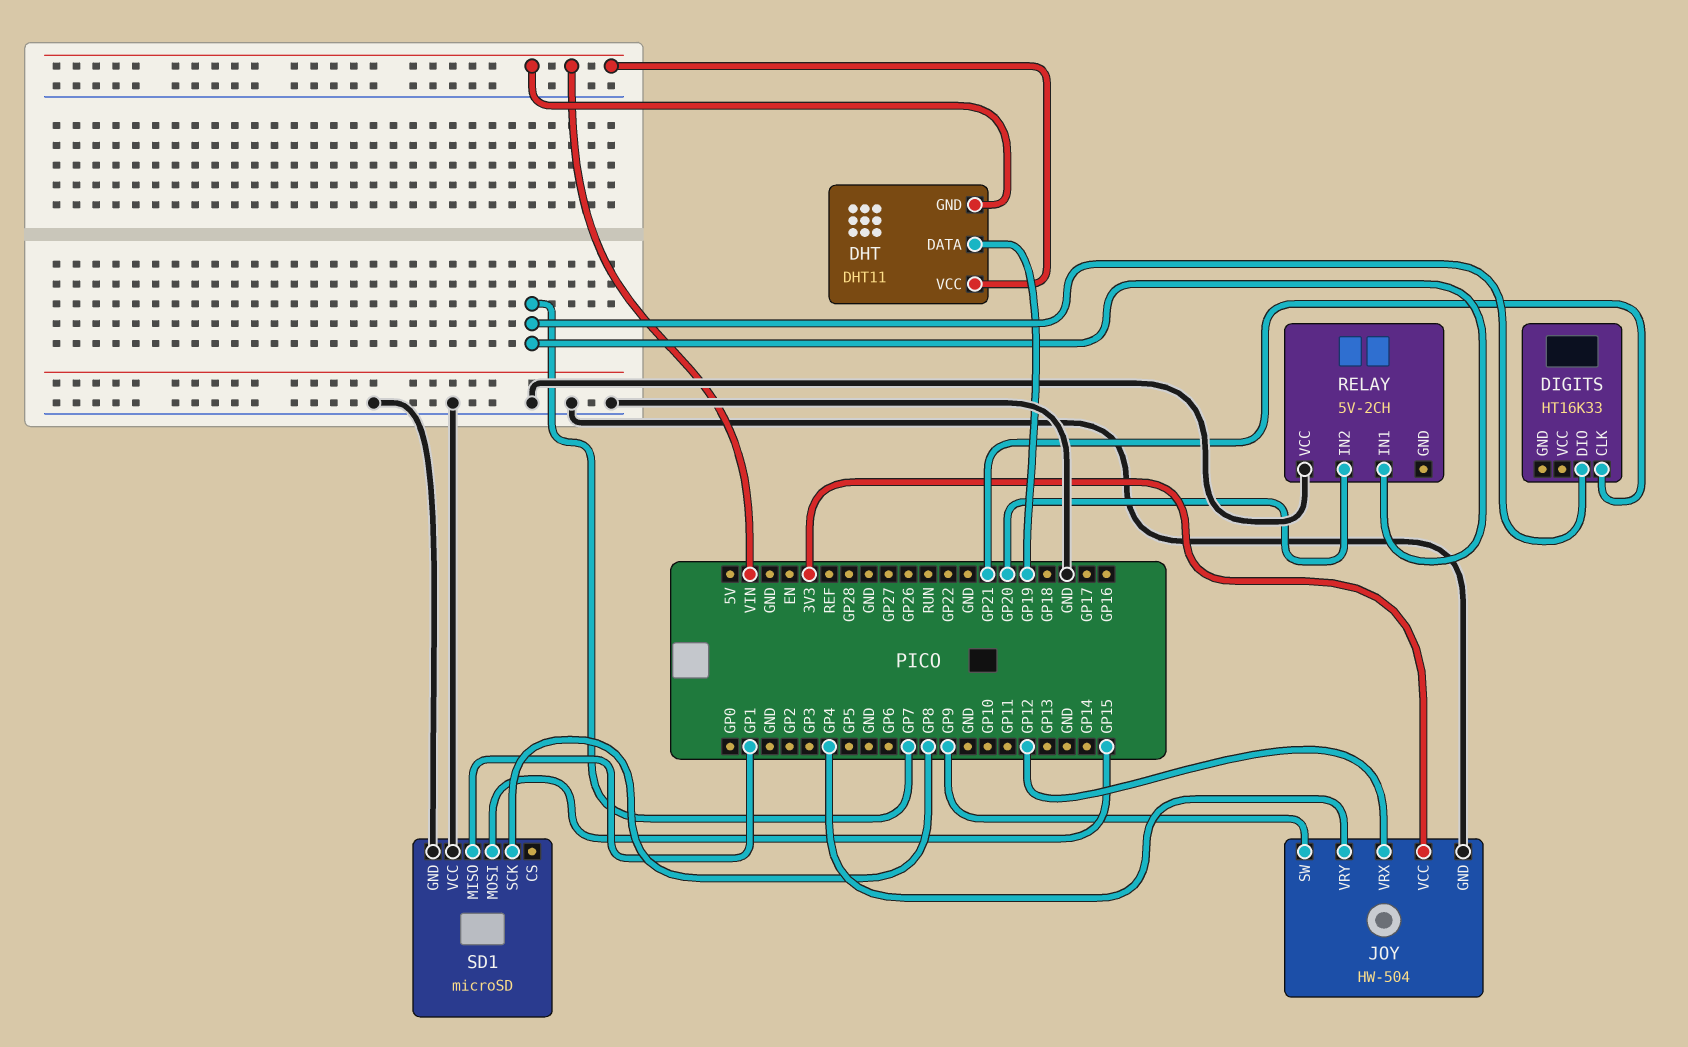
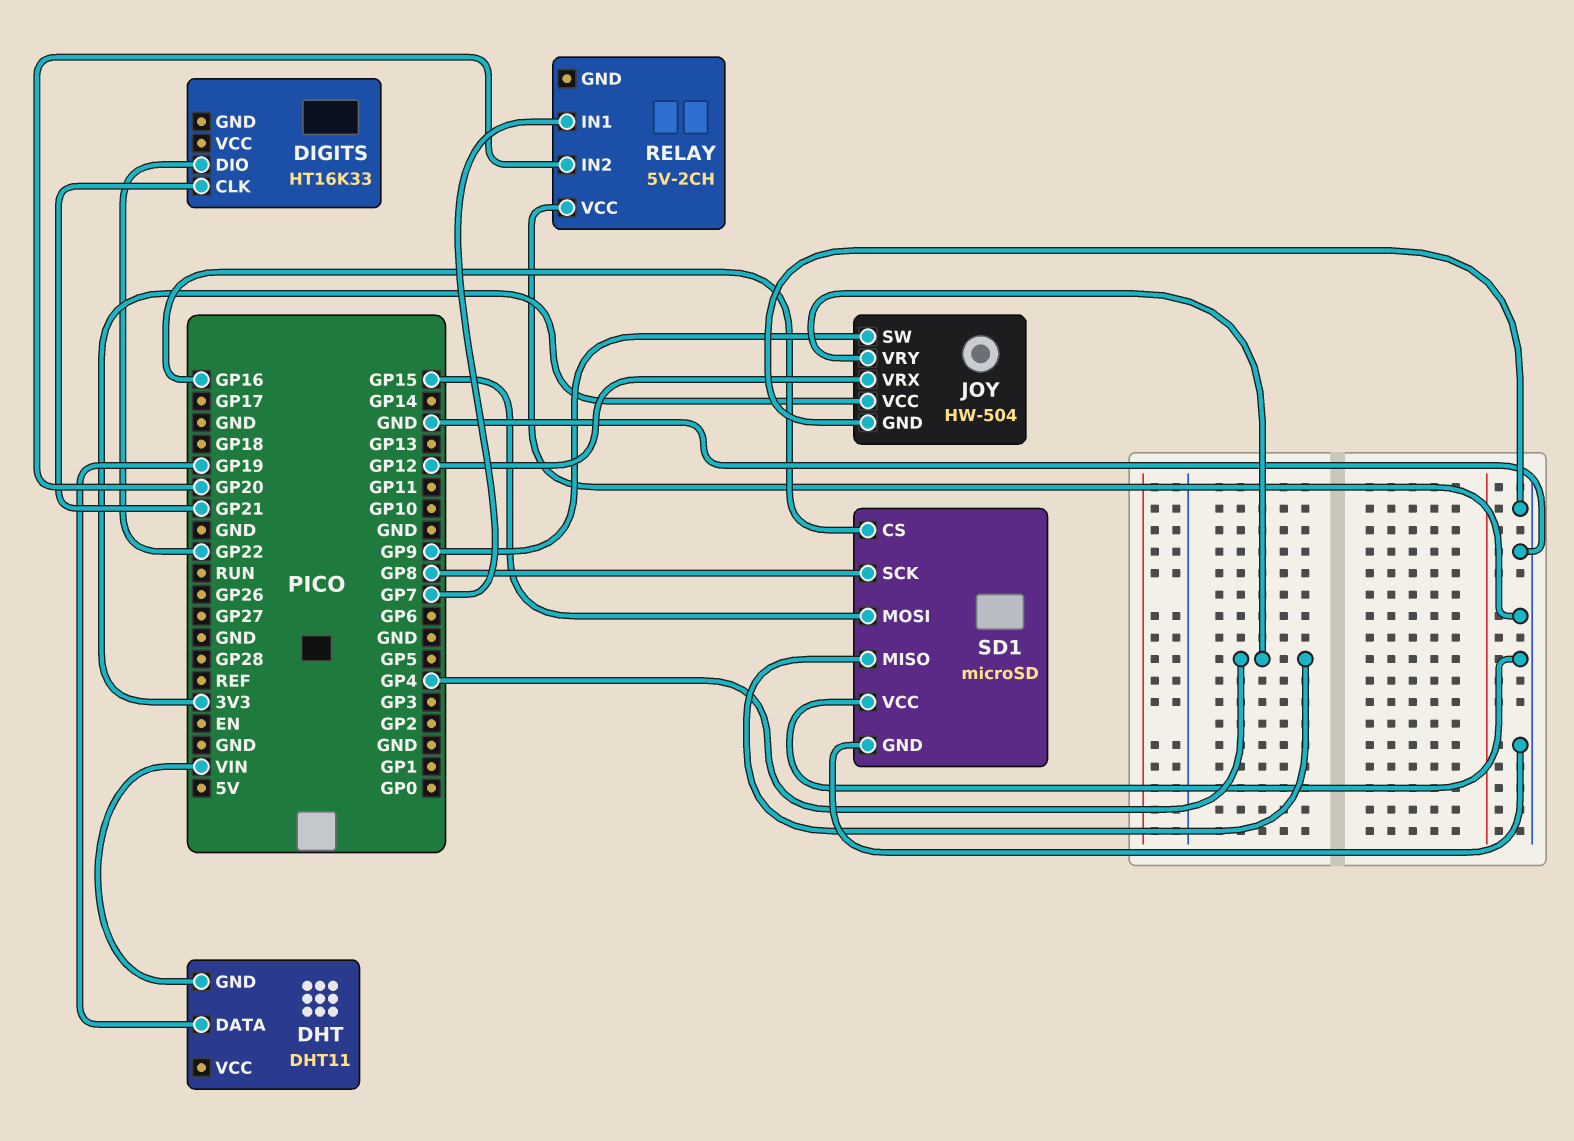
DHT pin VCC: VIN -> none
DIGITS pin DIO: GP7 -> GP22
SD1 pin CS: none -> GP16
SD1 pin MISO: GP1 -> GP4

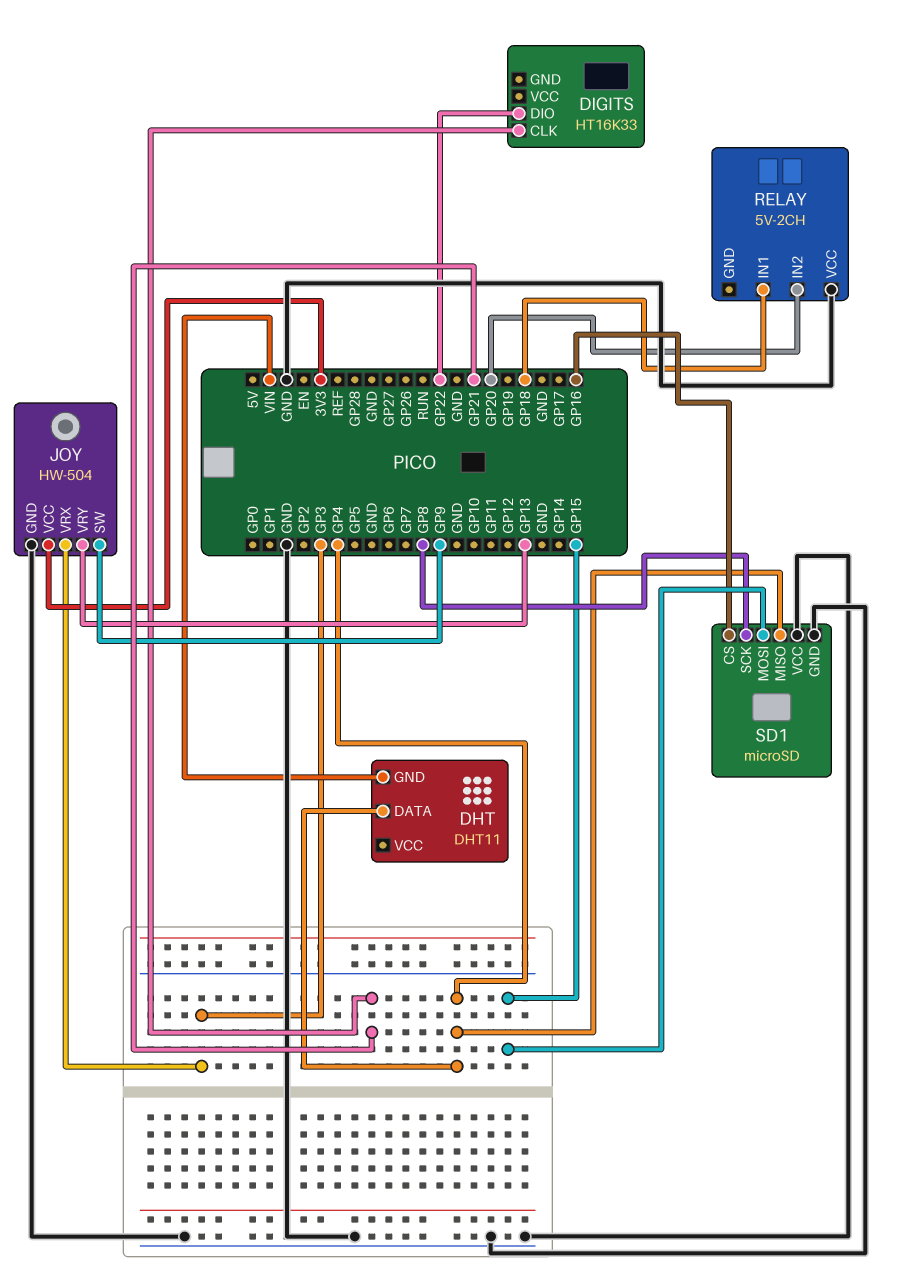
DHT pin DATA: GP19 -> GP4
JOY pin VRX: GP12 -> GP3
JOY pin VRY: GP4 -> GP13
RELAY pin IN1: GP7 -> GP18

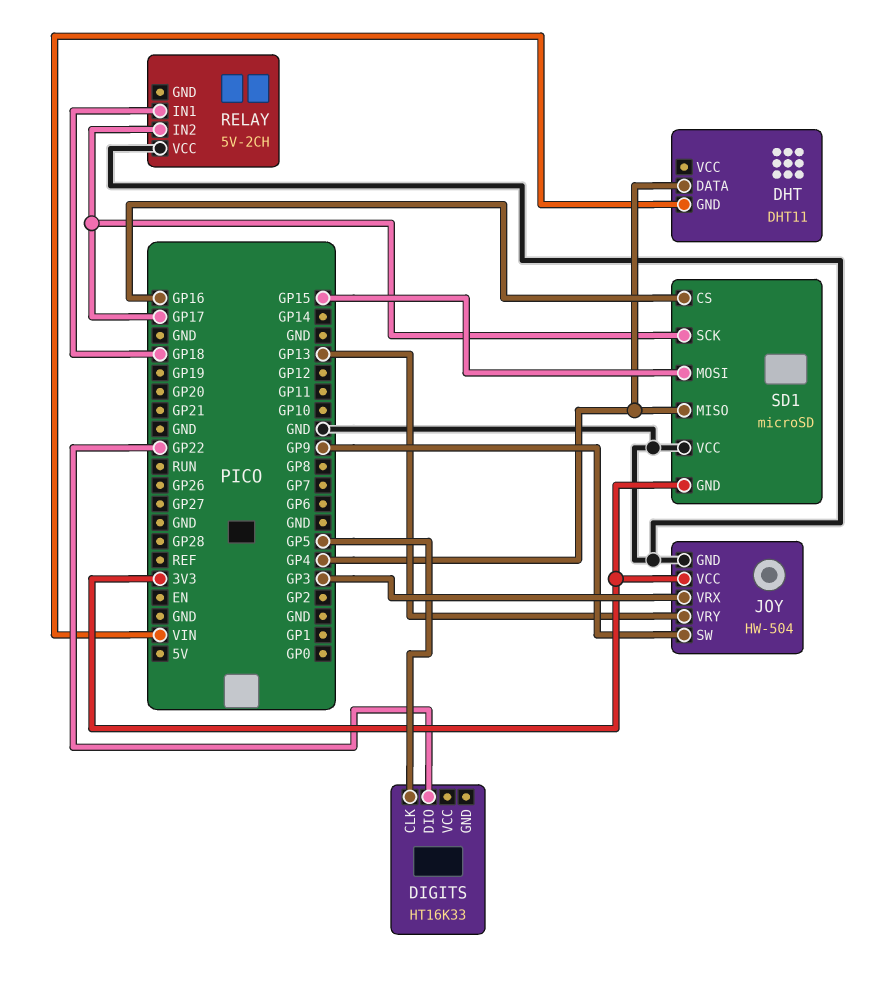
DIGITS pin CLK: GP21 -> GP5
RELAY pin IN2: GP20 -> GP17
SD1 pin GND: GND -> 3V3
SD1 pin SCK: GP8 -> GP17

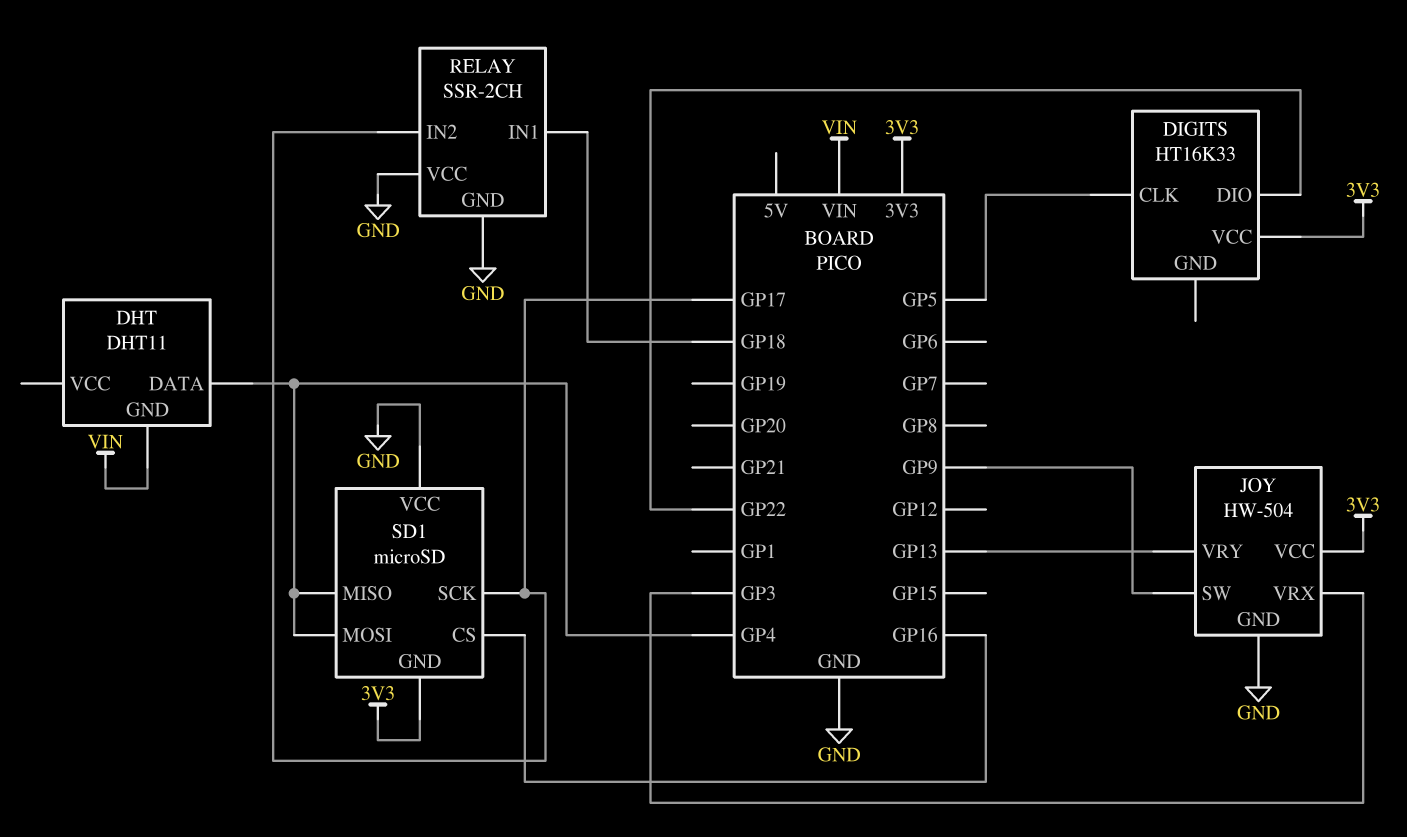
DIGITS pin VCC: none -> 3V3
RELAY: 5V-2CH -> SSR-2CH
RELAY pin GND: none -> GND
SD1 pin MOSI: GP15 -> GP4

